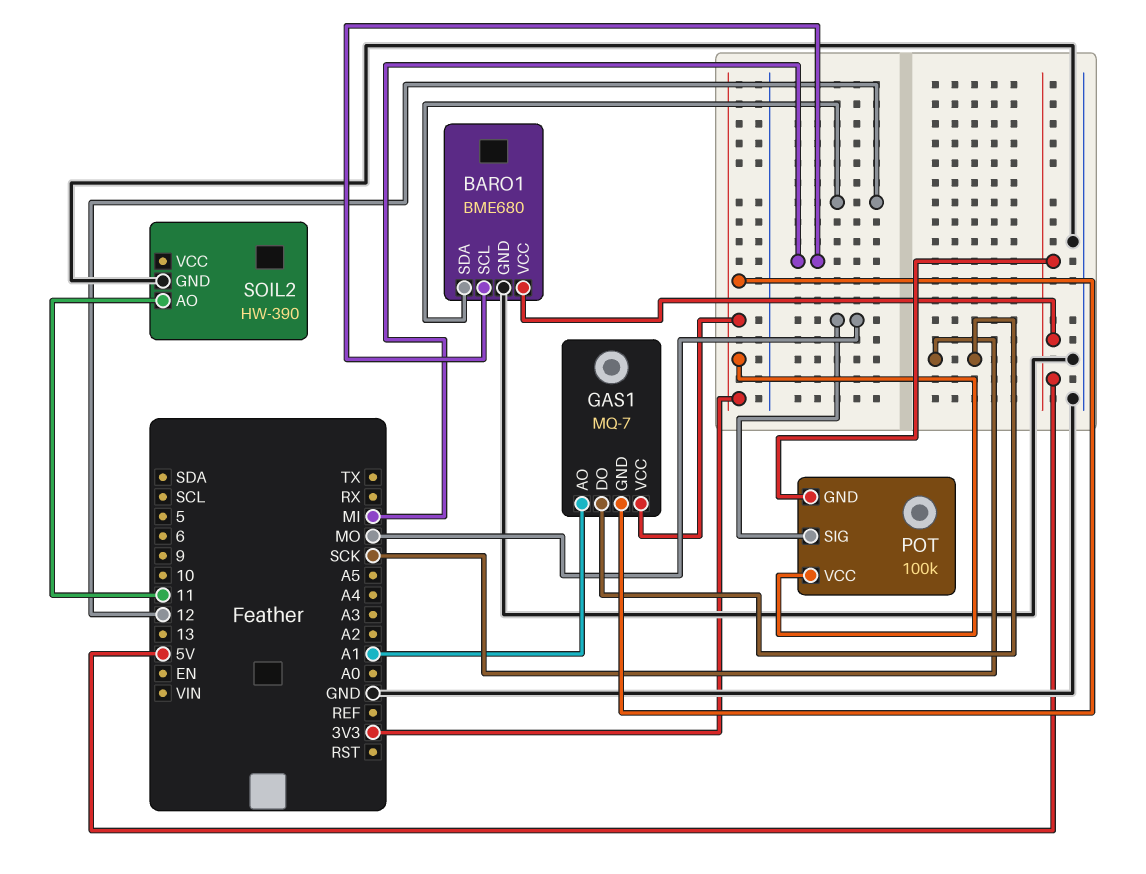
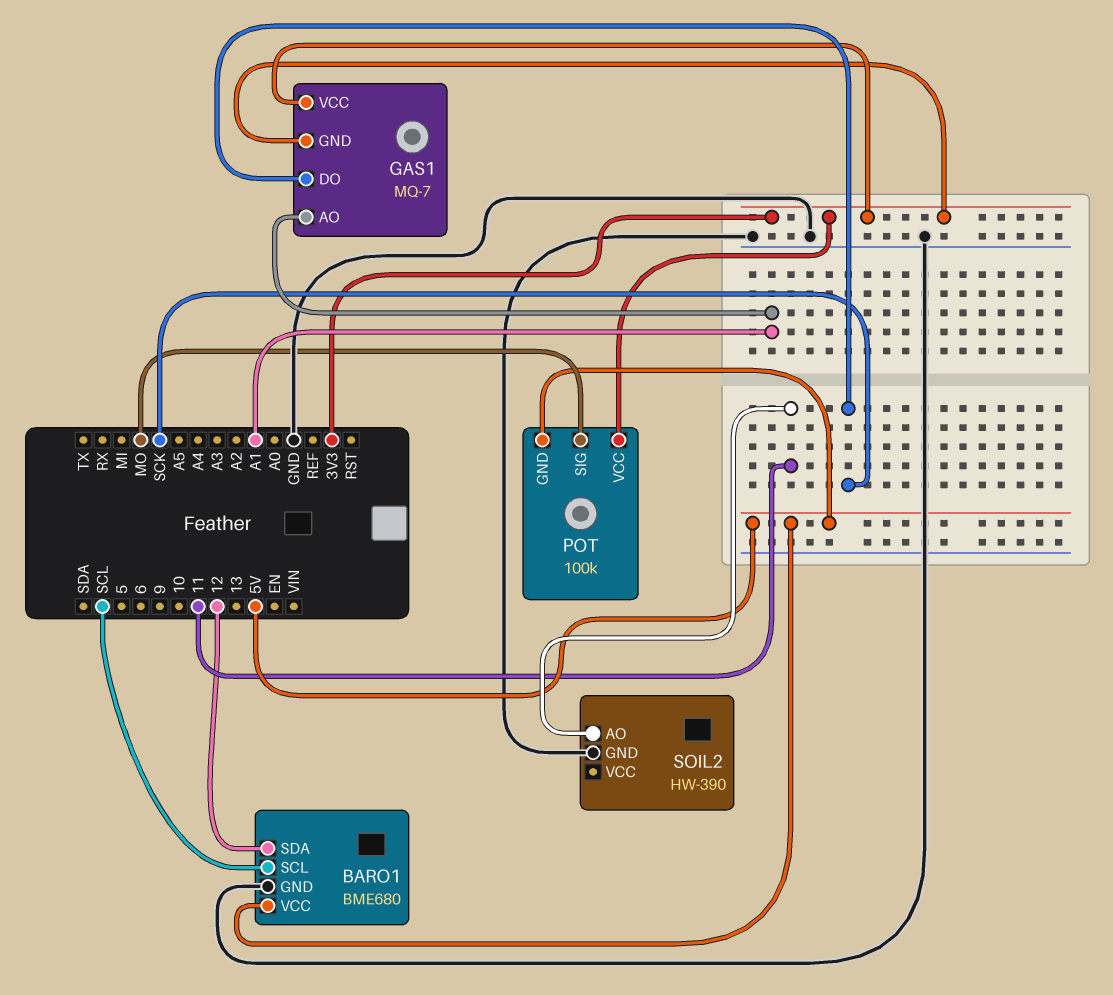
BARO1 pin SCL: MI -> SCL

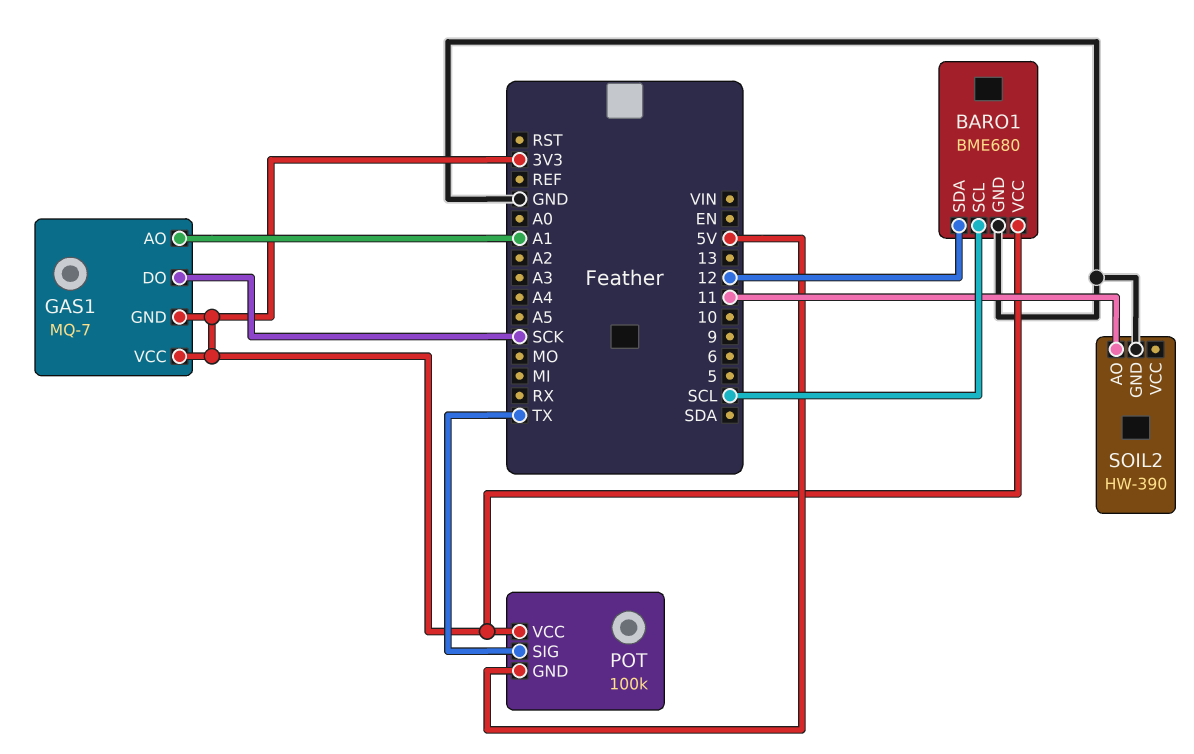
BARO1 pin VCC: 5V -> 3V3
POT pin SIG: MO -> TX

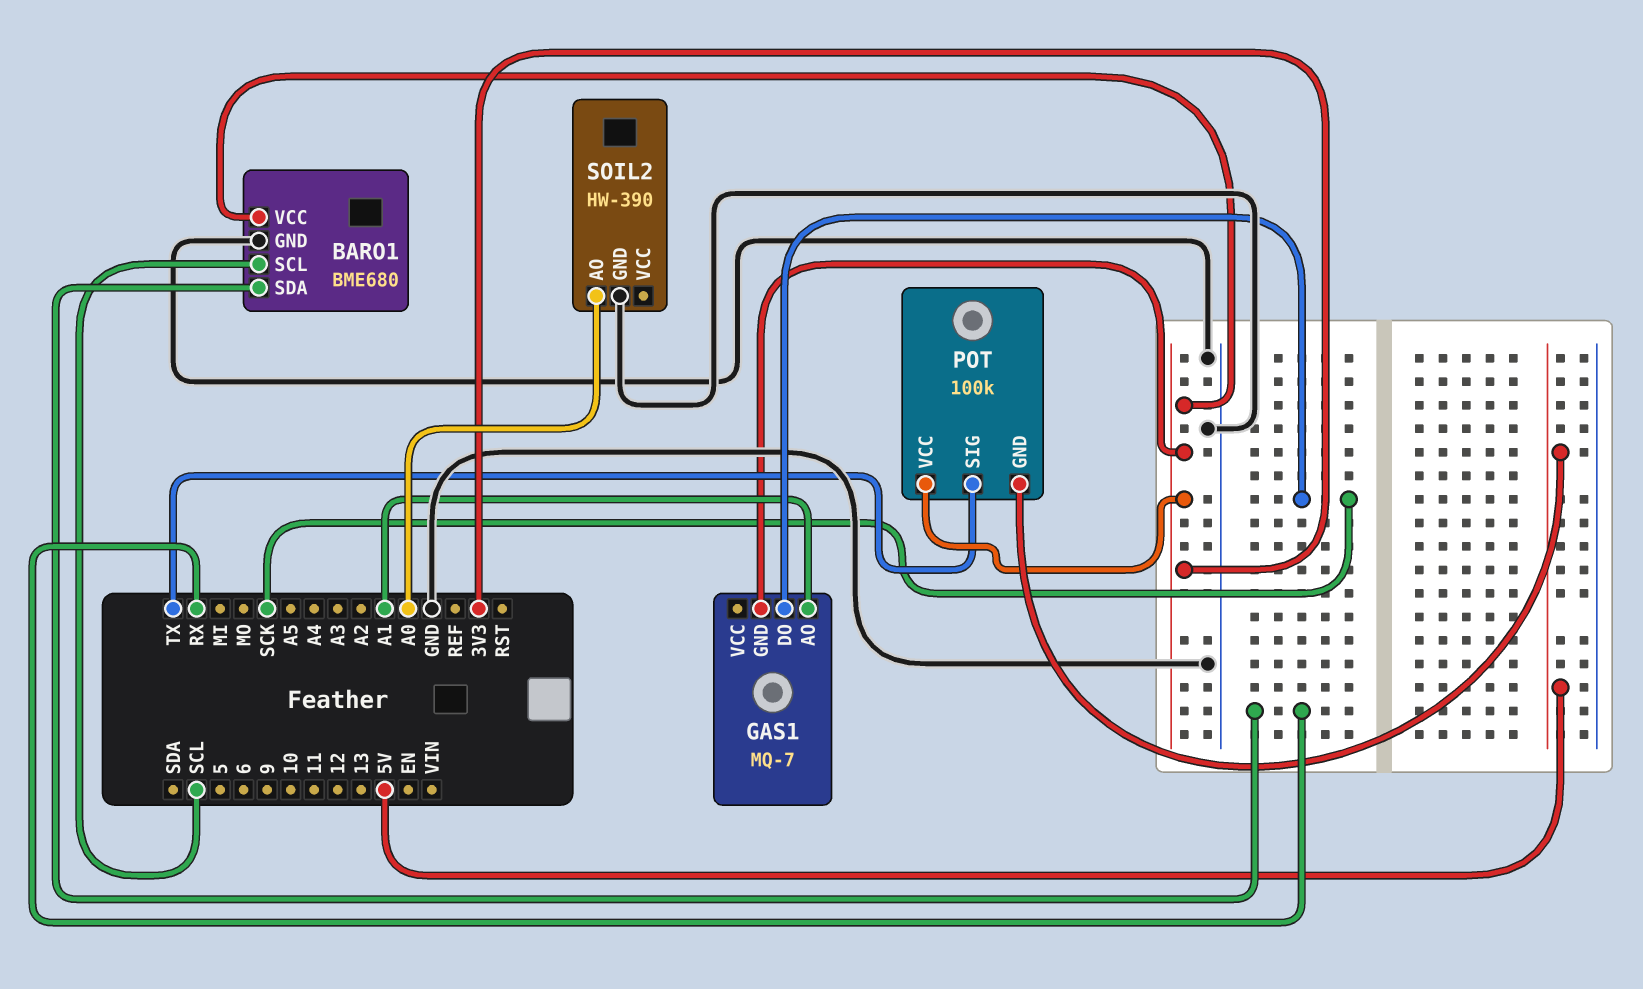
BARO1 pin SDA: 12 -> RX
GAS1 pin VCC: 3V3 -> none
SOIL2 pin AO: 11 -> A0

